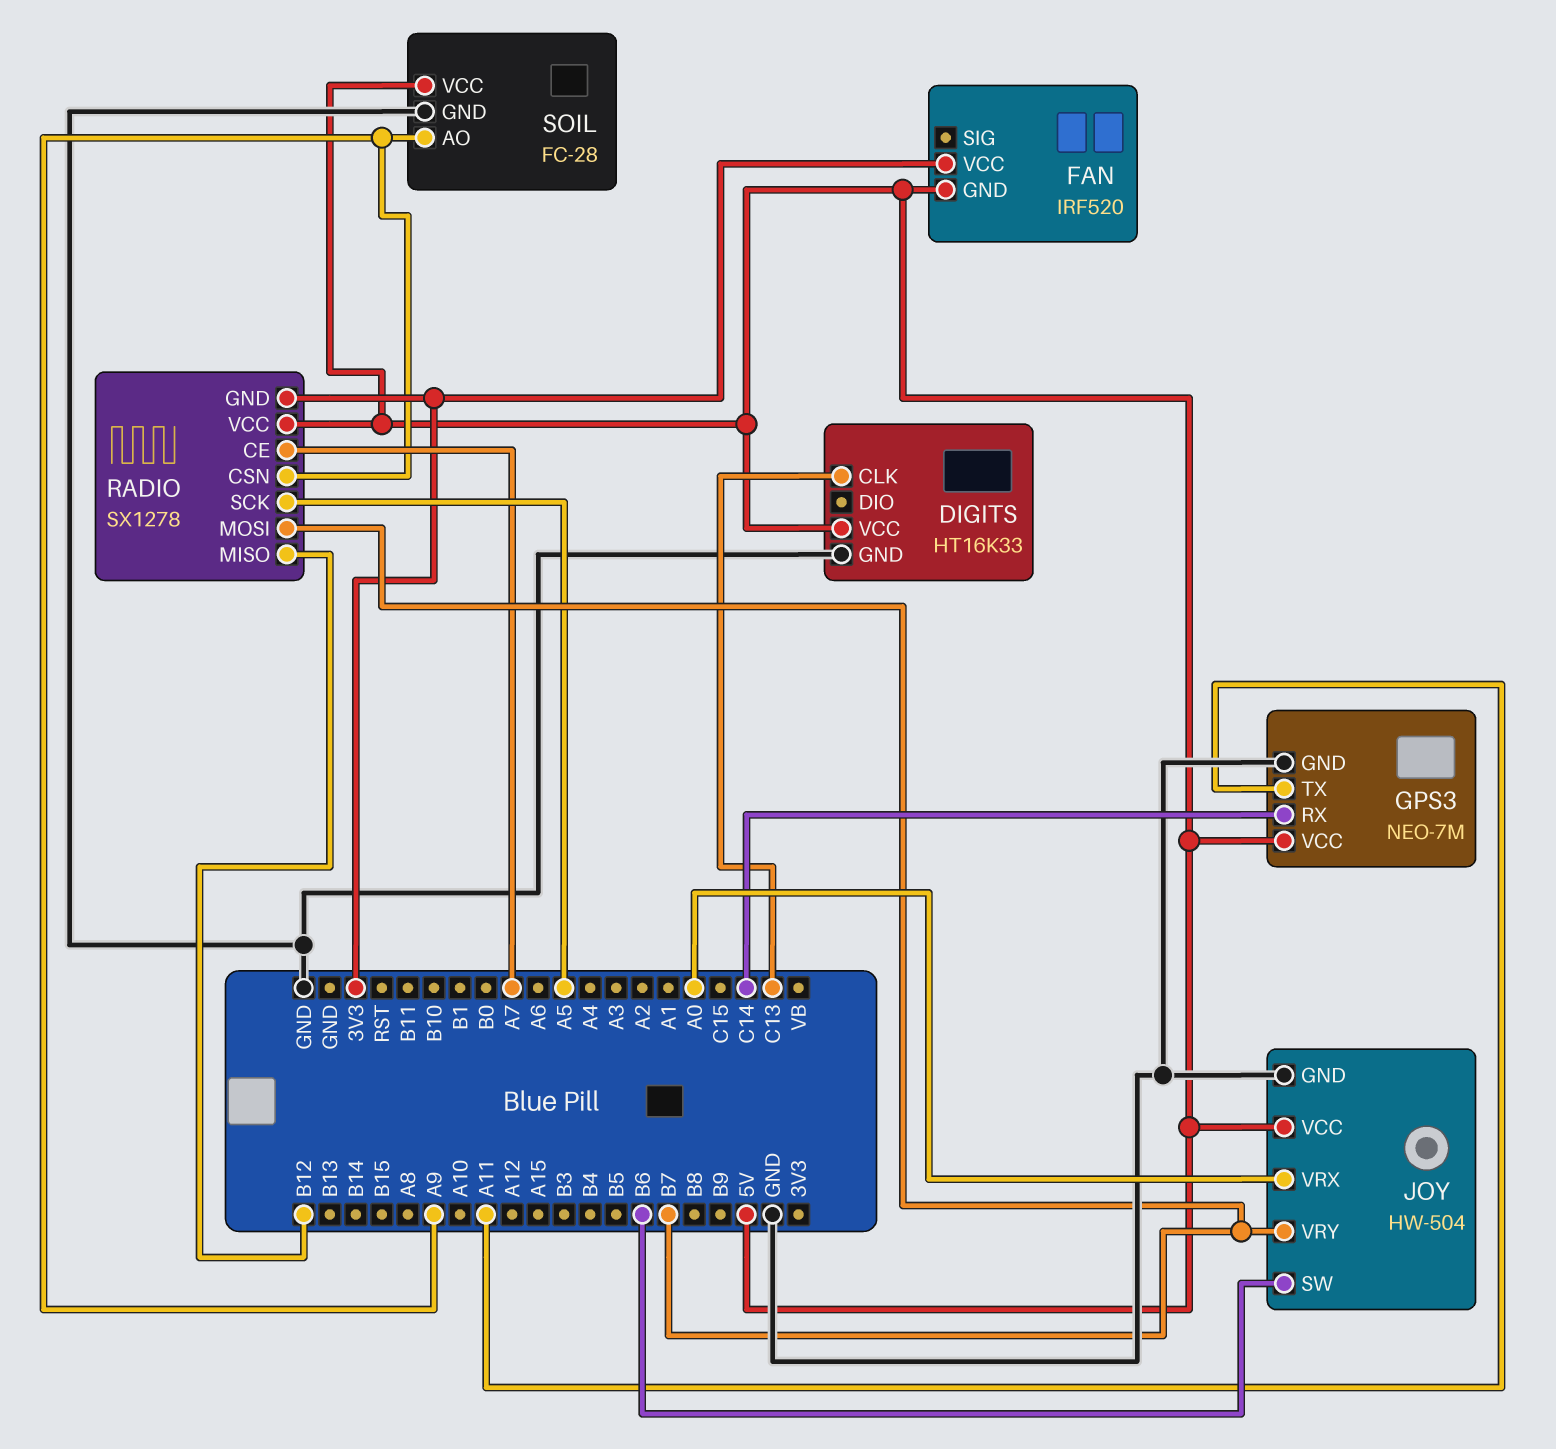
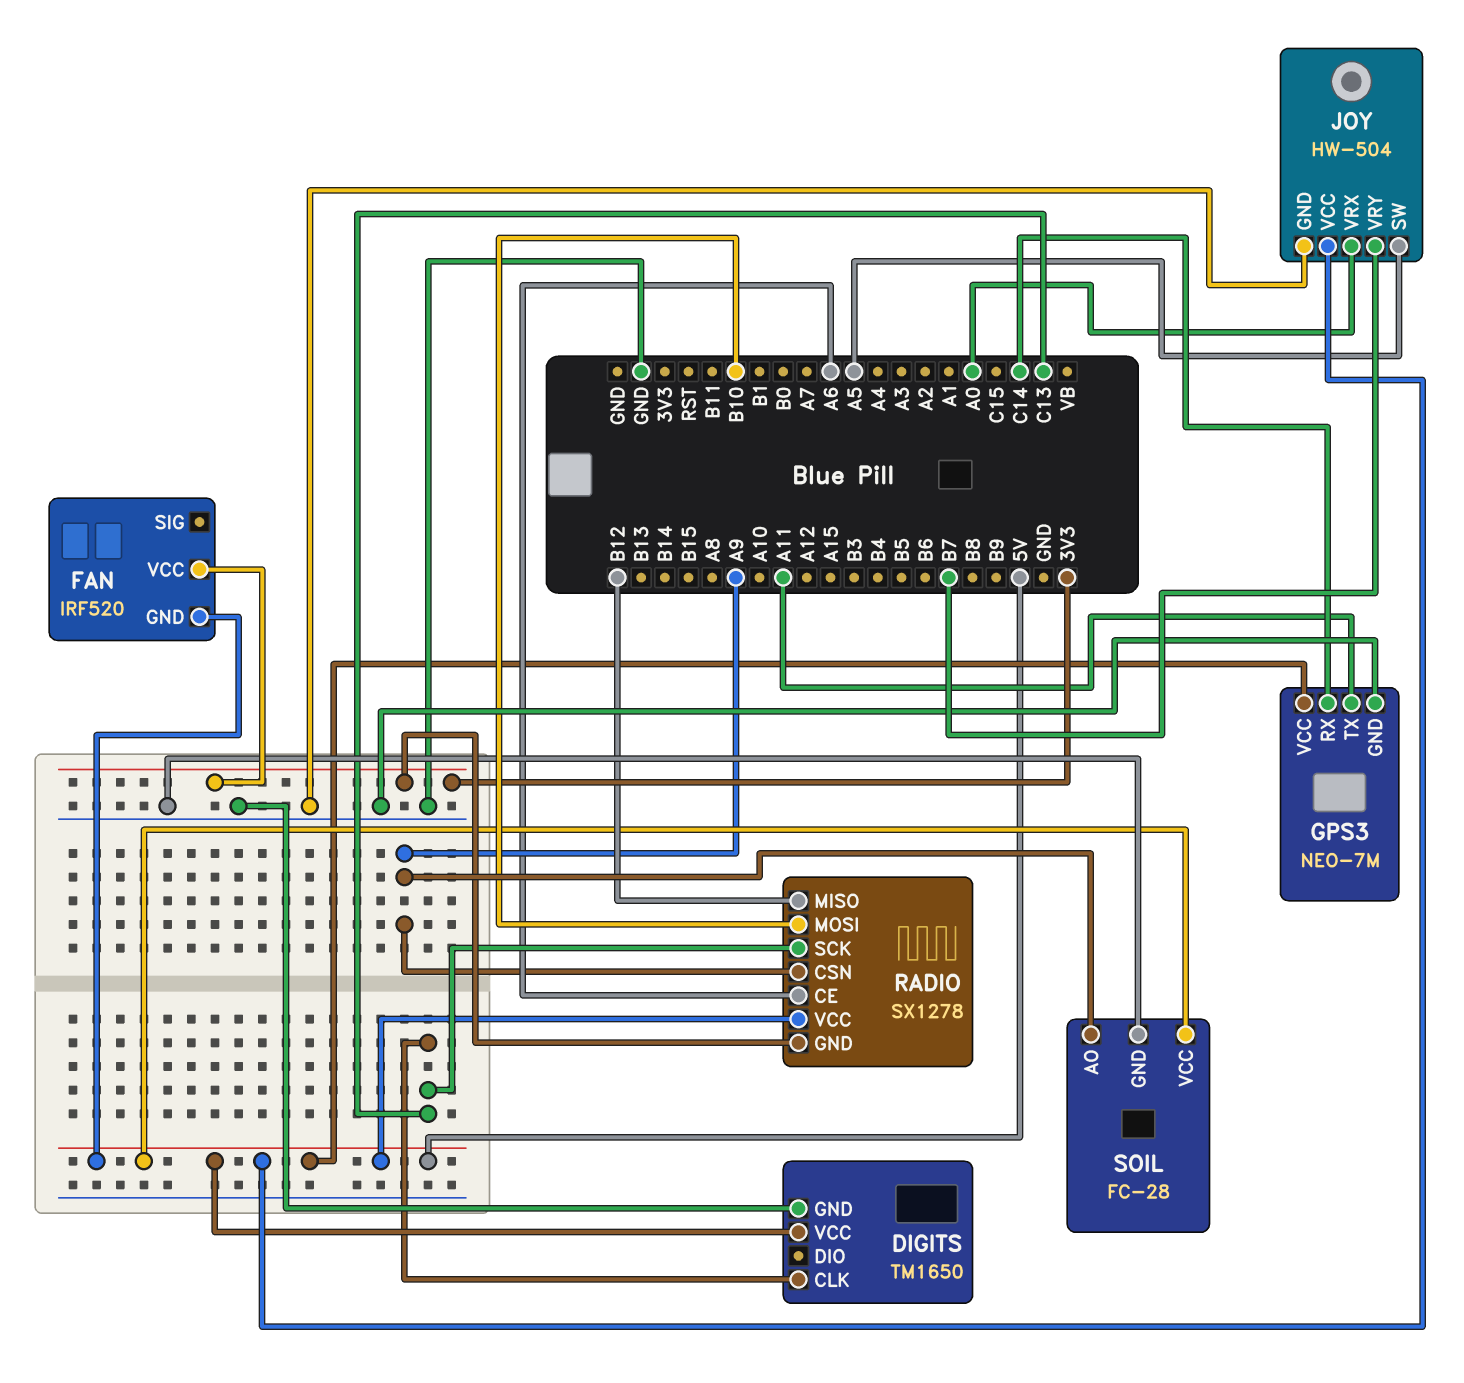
DIGITS: HT16K33 -> TM1650
JOY pin SW: B6 -> A5
RADIO pin CE: A7 -> A6
RADIO pin MOSI: B7 -> B10
RADIO pin SCK: A5 -> C13

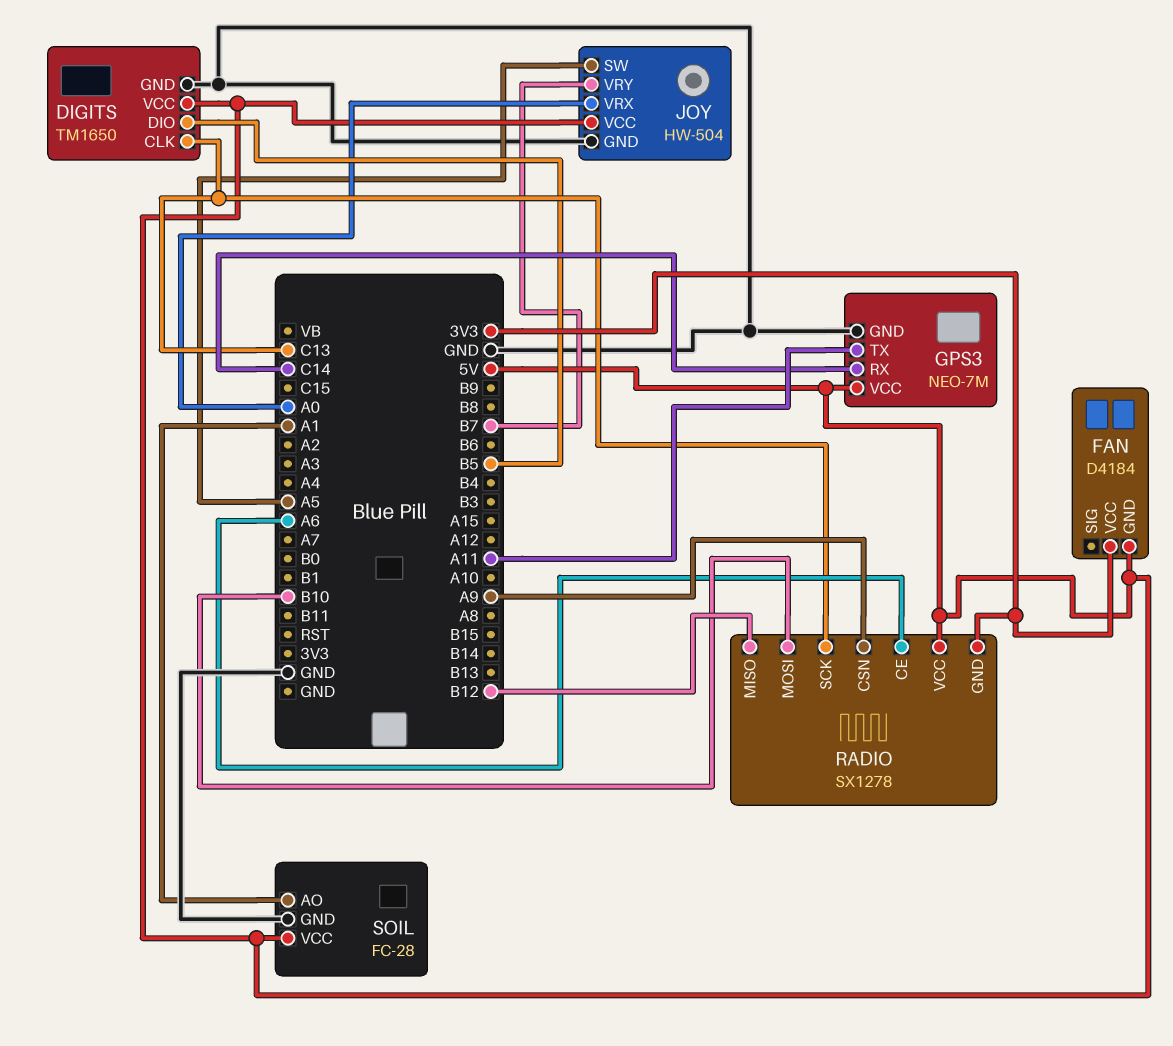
DIGITS pin DIO: none -> B5
FAN: IRF520 -> D4184
SOIL pin AO: A9 -> A1

